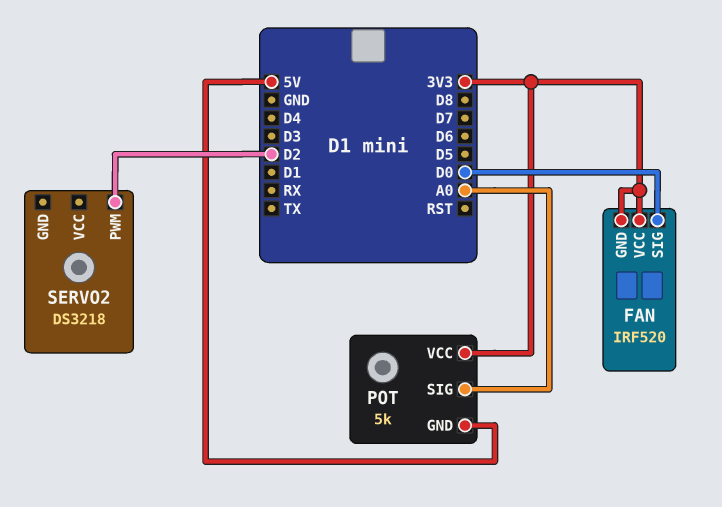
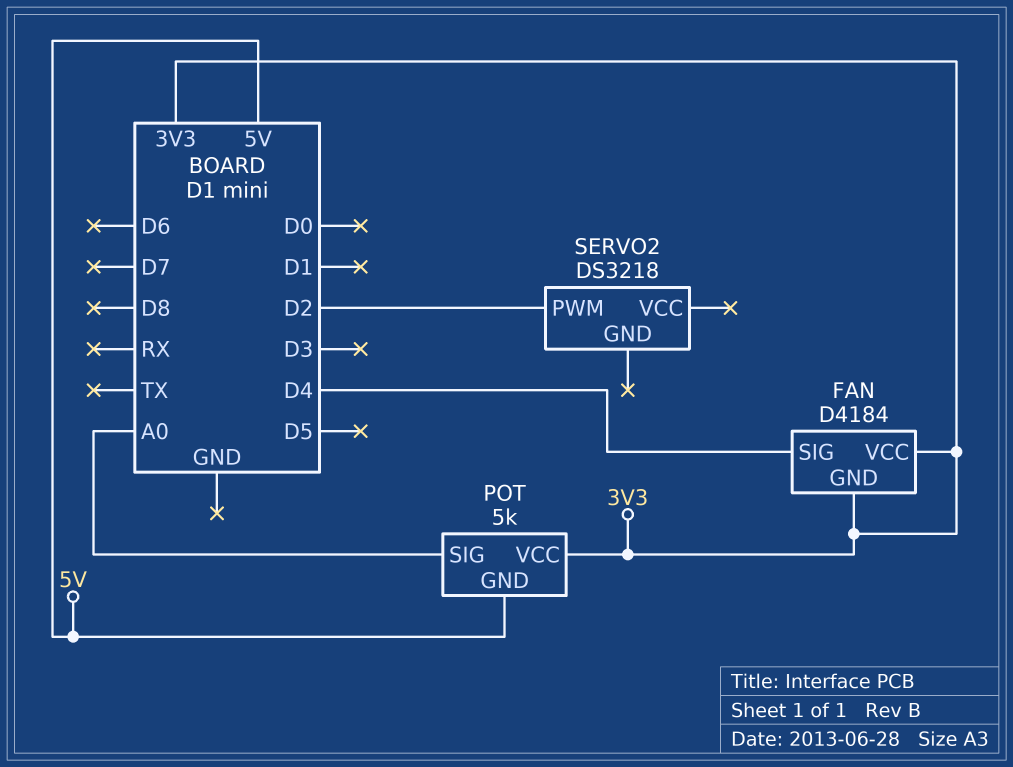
FAN: IRF520 -> D4184
FAN pin SIG: D0 -> D4

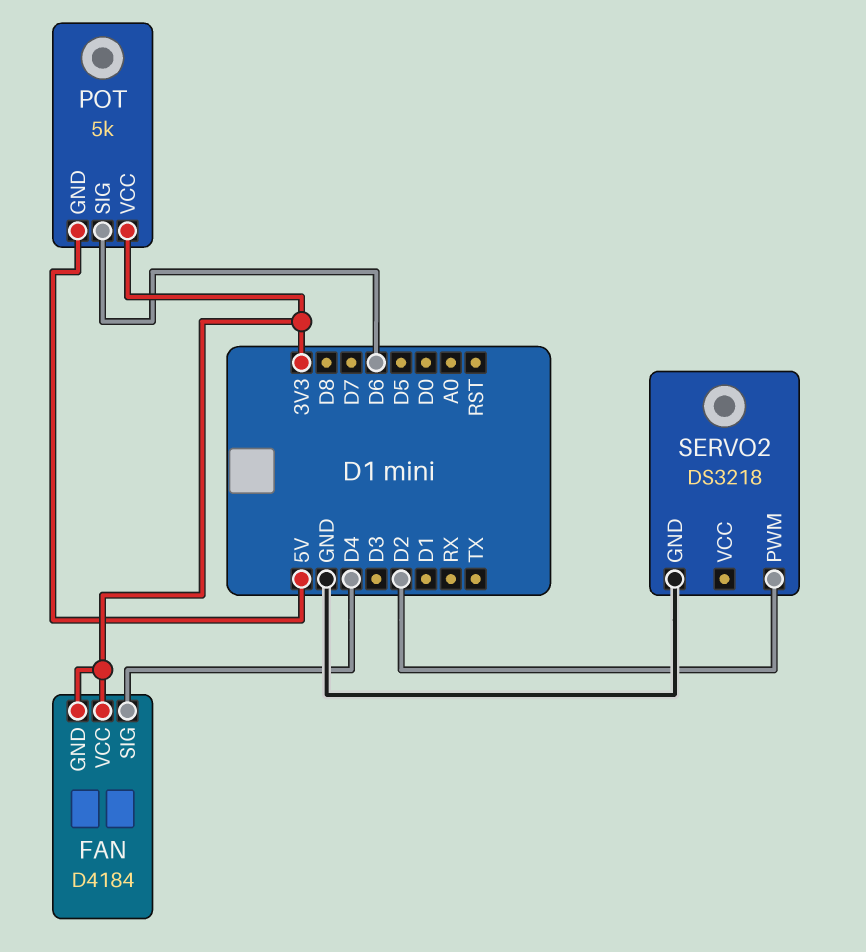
POT pin SIG: A0 -> D6
SERVO2 pin GND: none -> GND

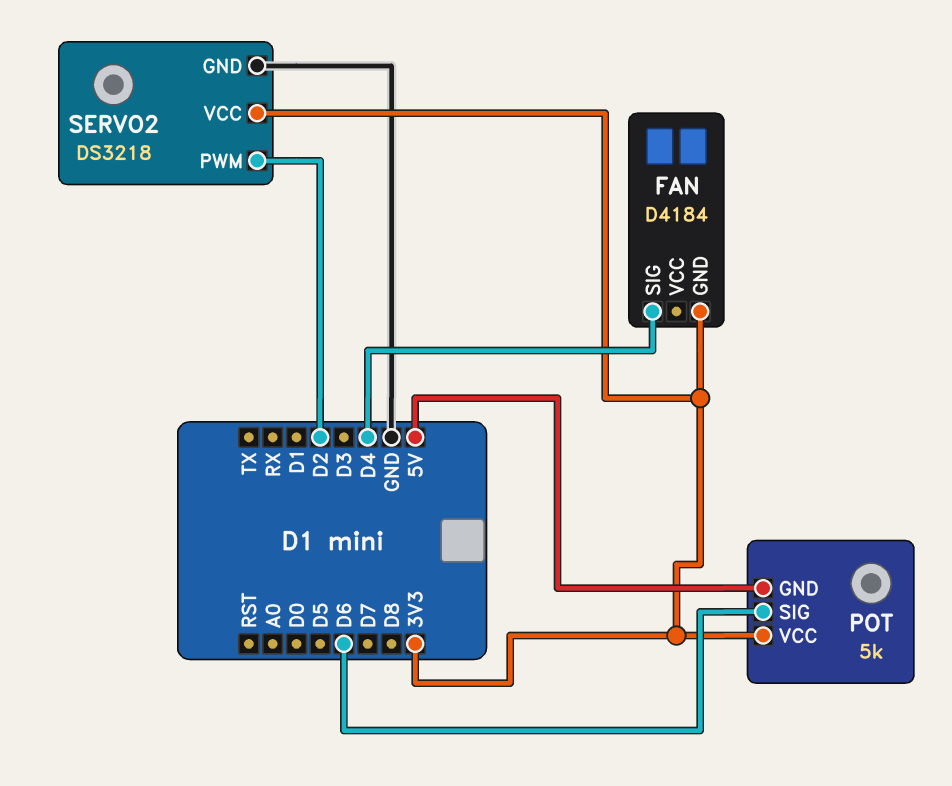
FAN pin VCC: 3V3 -> none
SERVO2 pin VCC: none -> 3V3

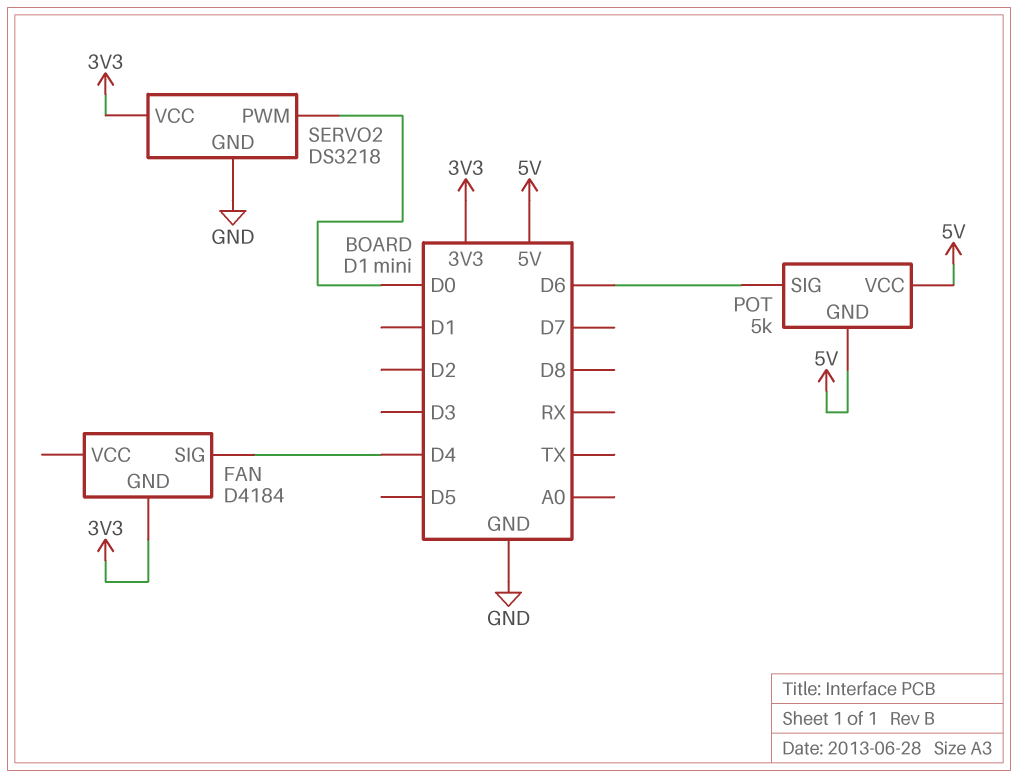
POT pin VCC: 3V3 -> 5V
SERVO2 pin PWM: D2 -> D0

